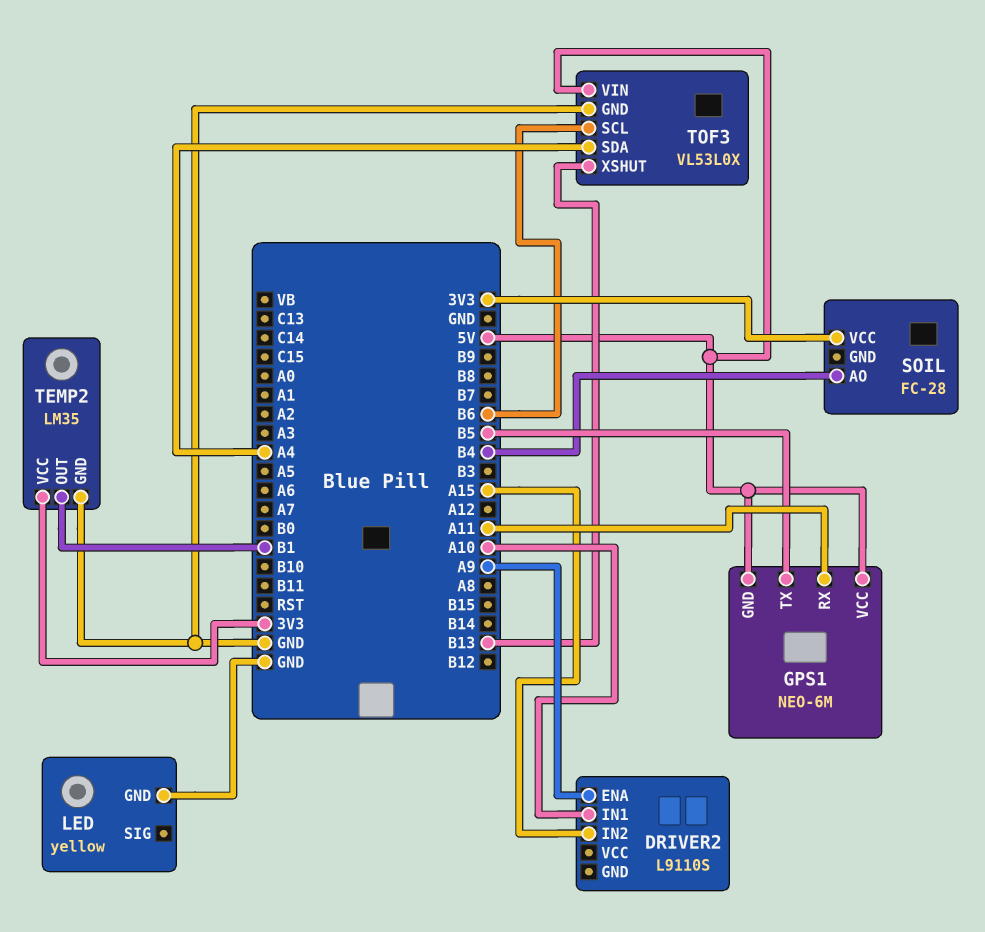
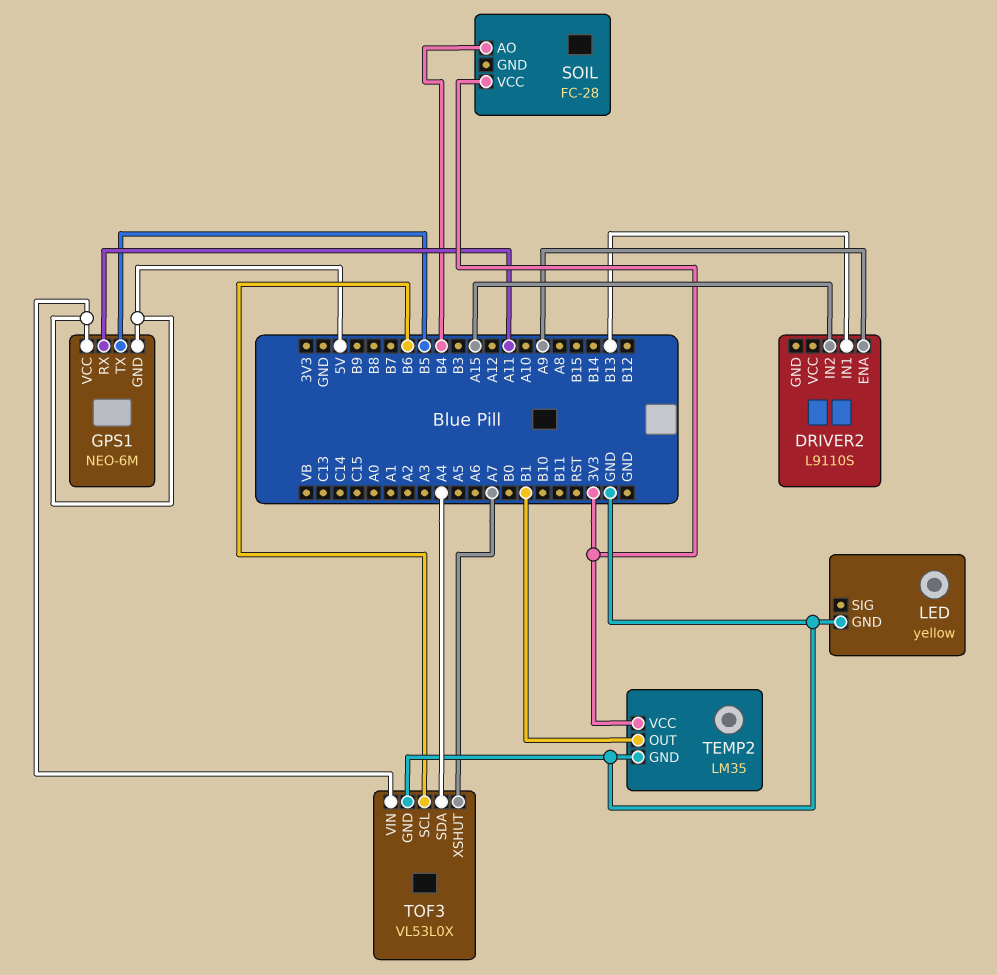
DRIVER2 pin IN1: A10 -> B13
TOF3 pin XSHUT: B13 -> A7

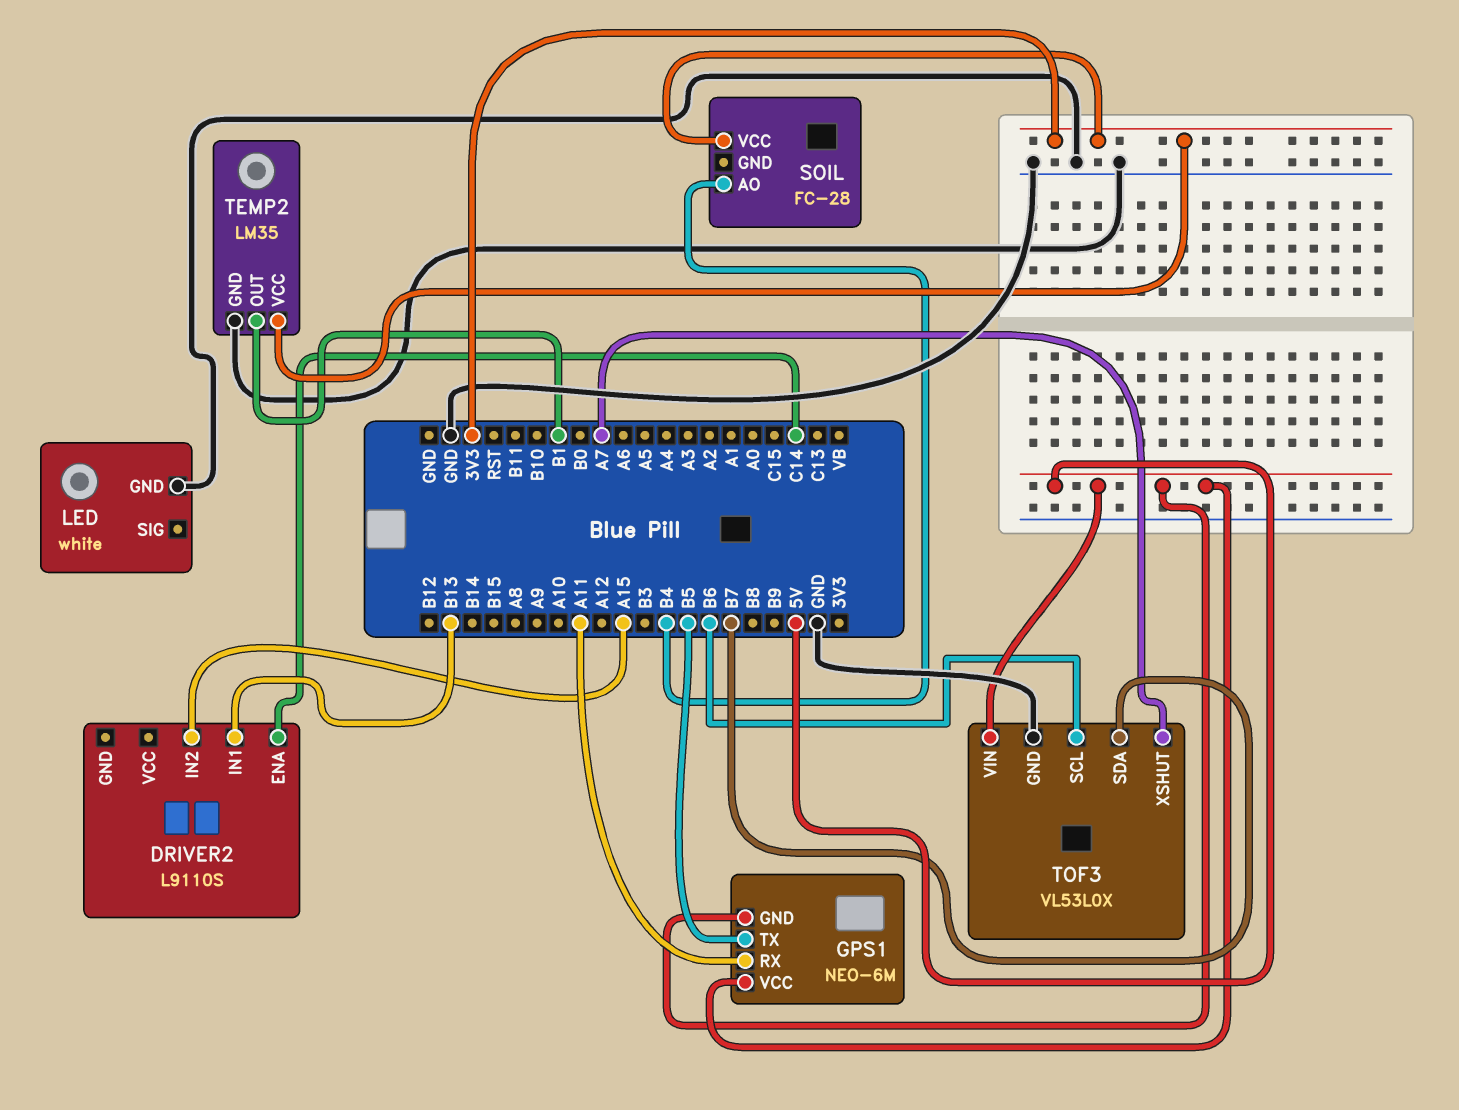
DRIVER2 pin ENA: A9 -> C14
LED: yellow -> white
TOF3 pin SDA: A4 -> B7

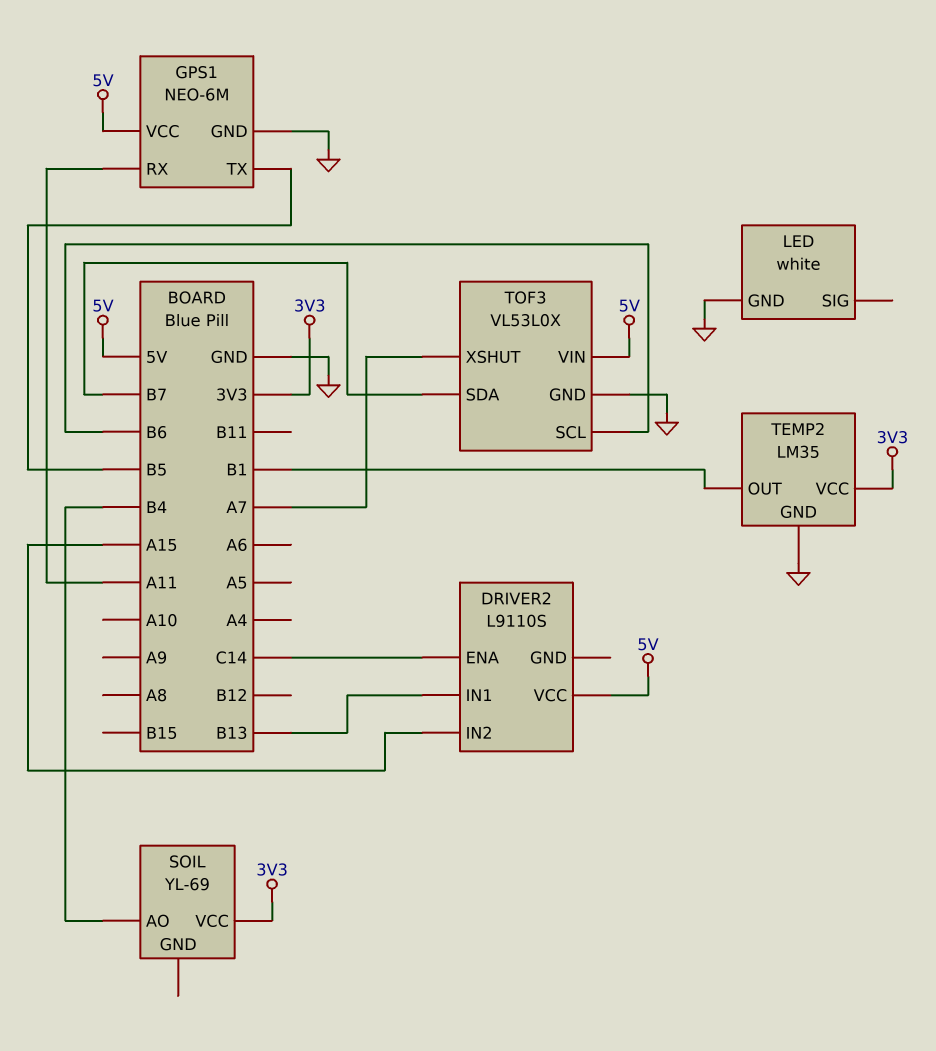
DRIVER2 pin VCC: none -> 5V
GPS1 pin GND: 5V -> GND
SOIL: FC-28 -> YL-69

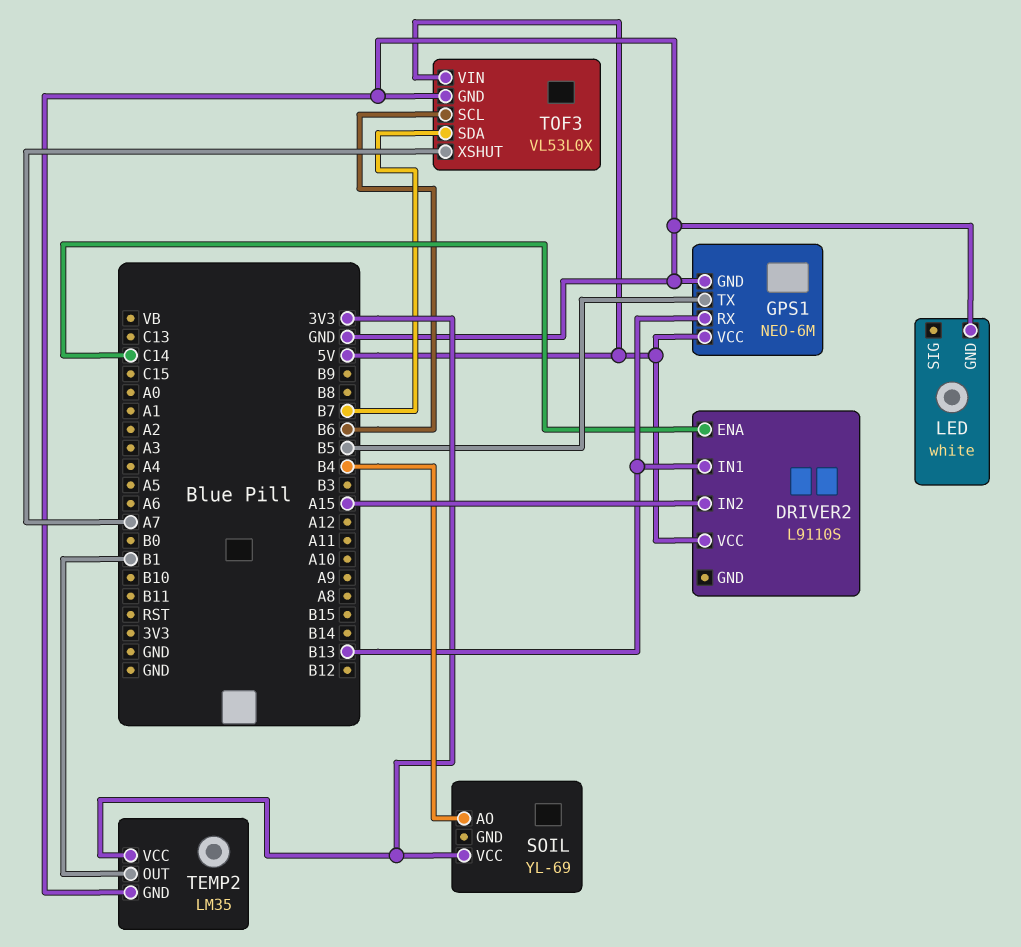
GPS1 pin RX: A11 -> B13

